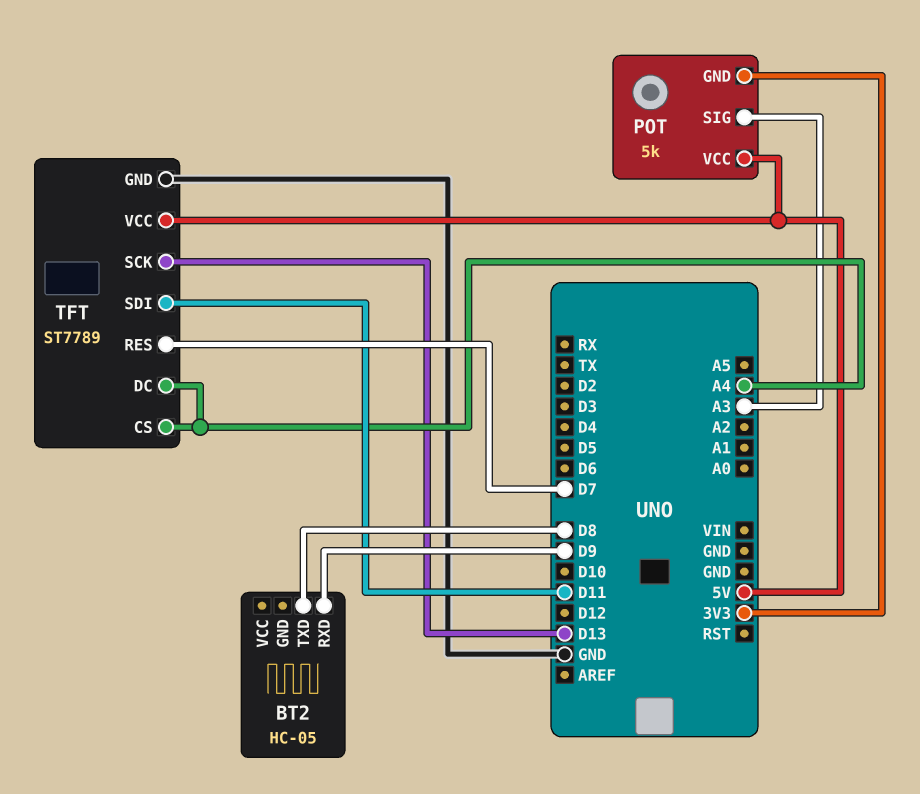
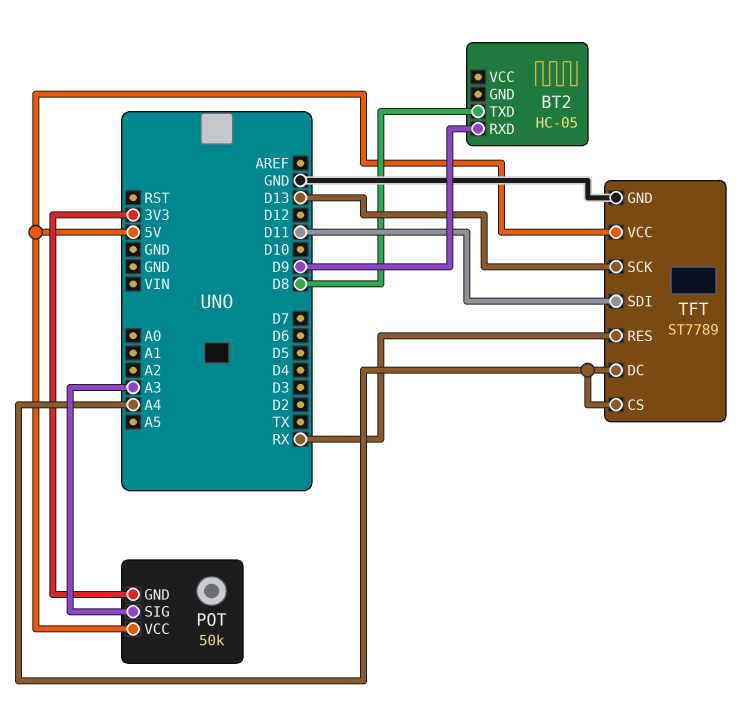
POT: 5k -> 50k
TFT pin RES: D7 -> RX

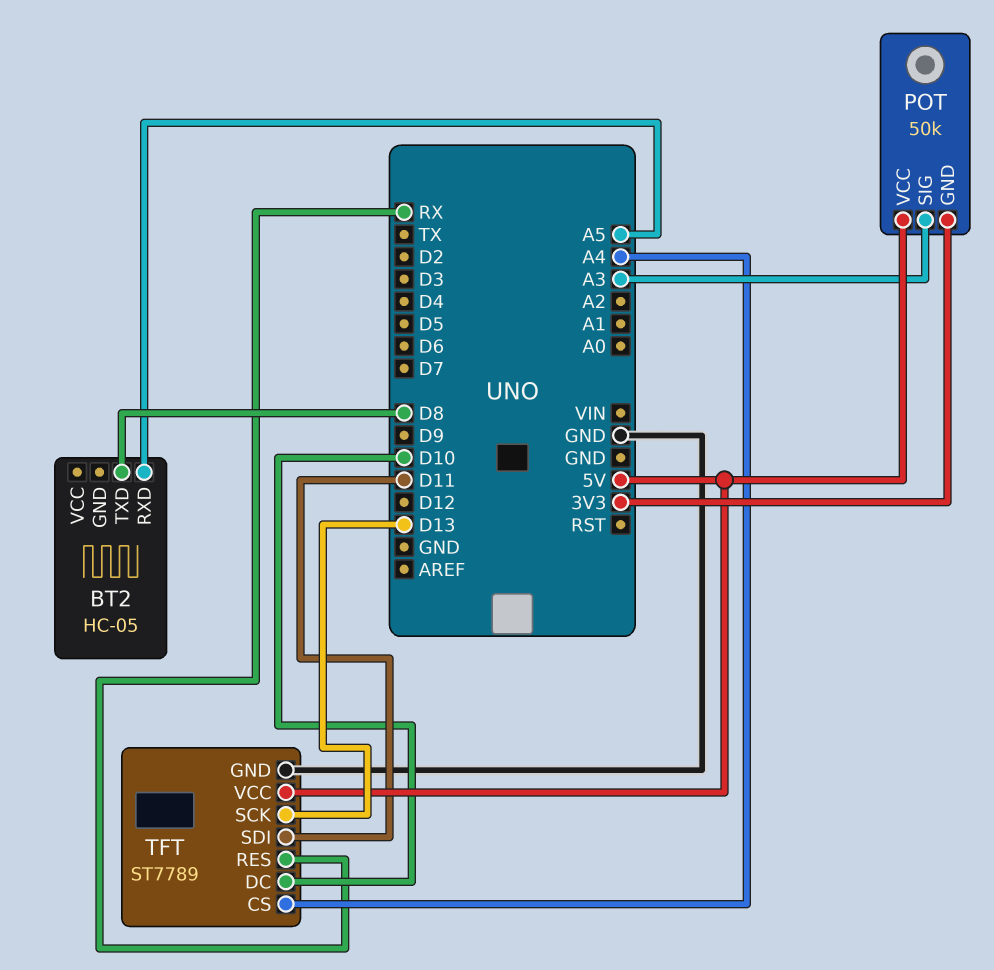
BT2 pin RXD: D9 -> A5
TFT pin DC: A4 -> D10

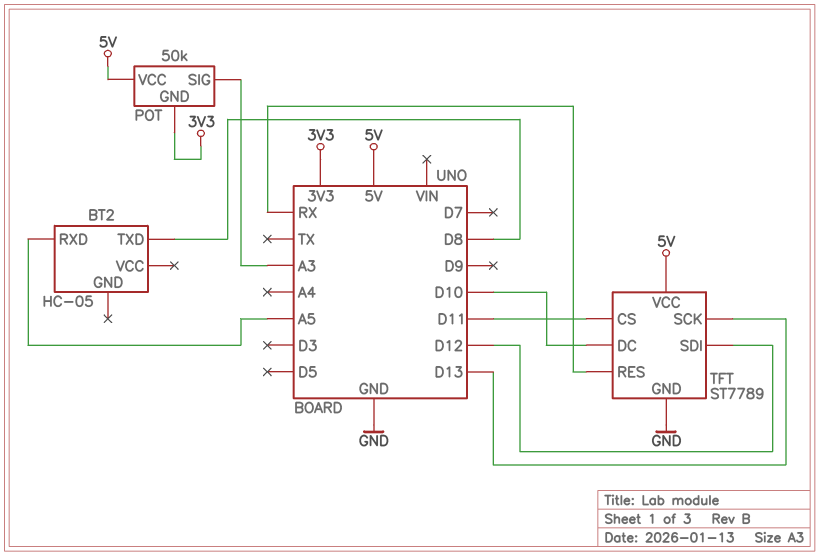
TFT pin CS: A4 -> D11
TFT pin SDI: D11 -> D12

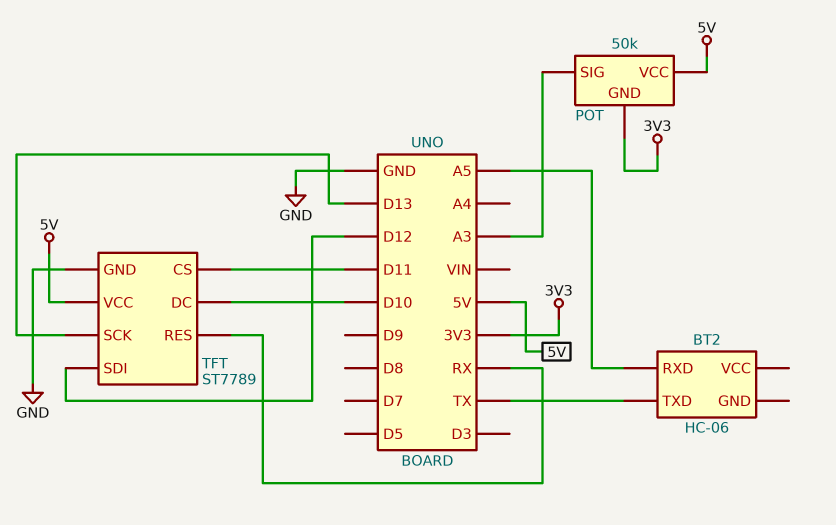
BT2: HC-05 -> HC-06
BT2 pin TXD: D8 -> TX

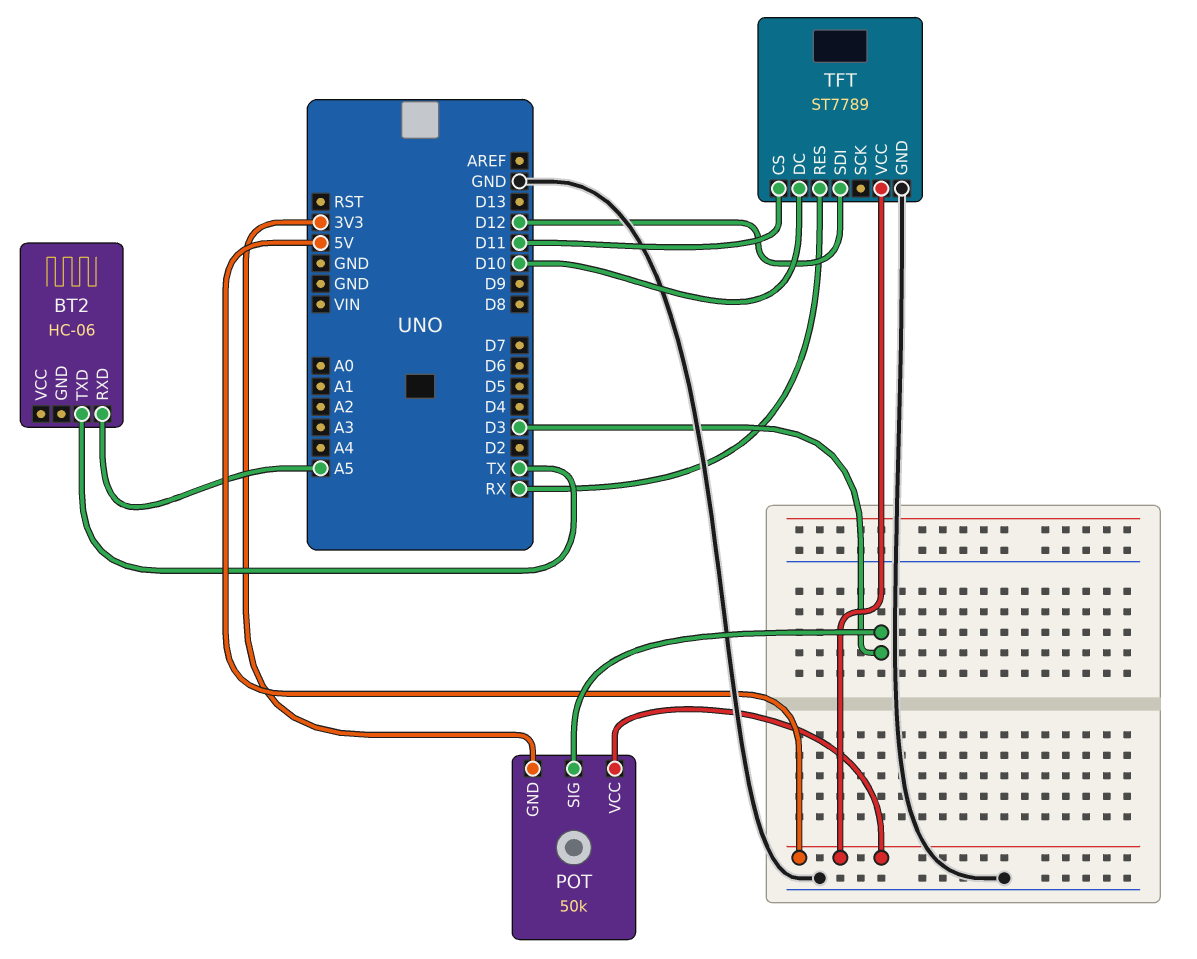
POT pin SIG: A3 -> D3
TFT pin SCK: D13 -> none

